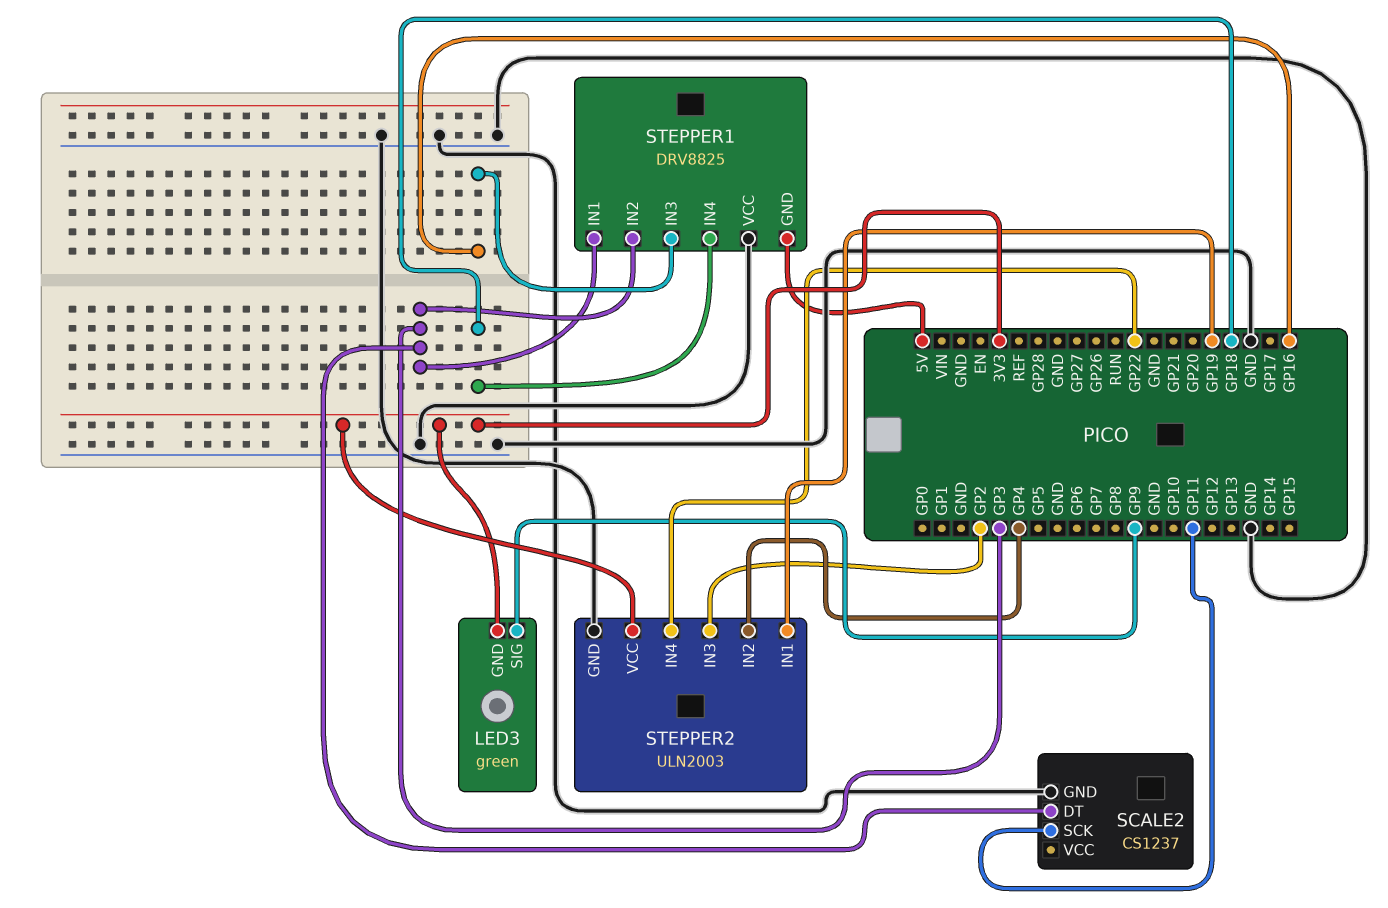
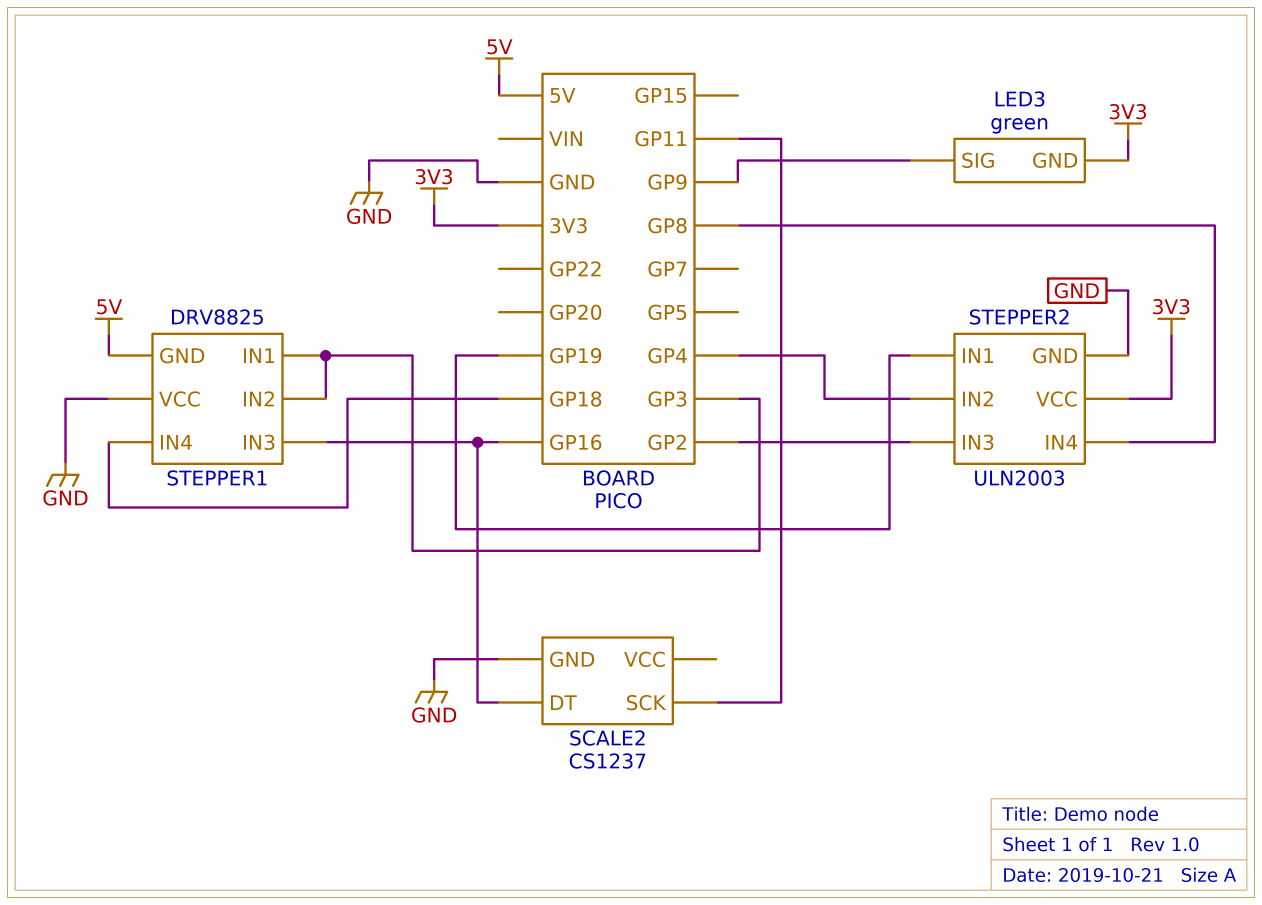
SCALE2 pin DT: GP3 -> GP16
STEPPER2 pin IN4: GP22 -> GP8

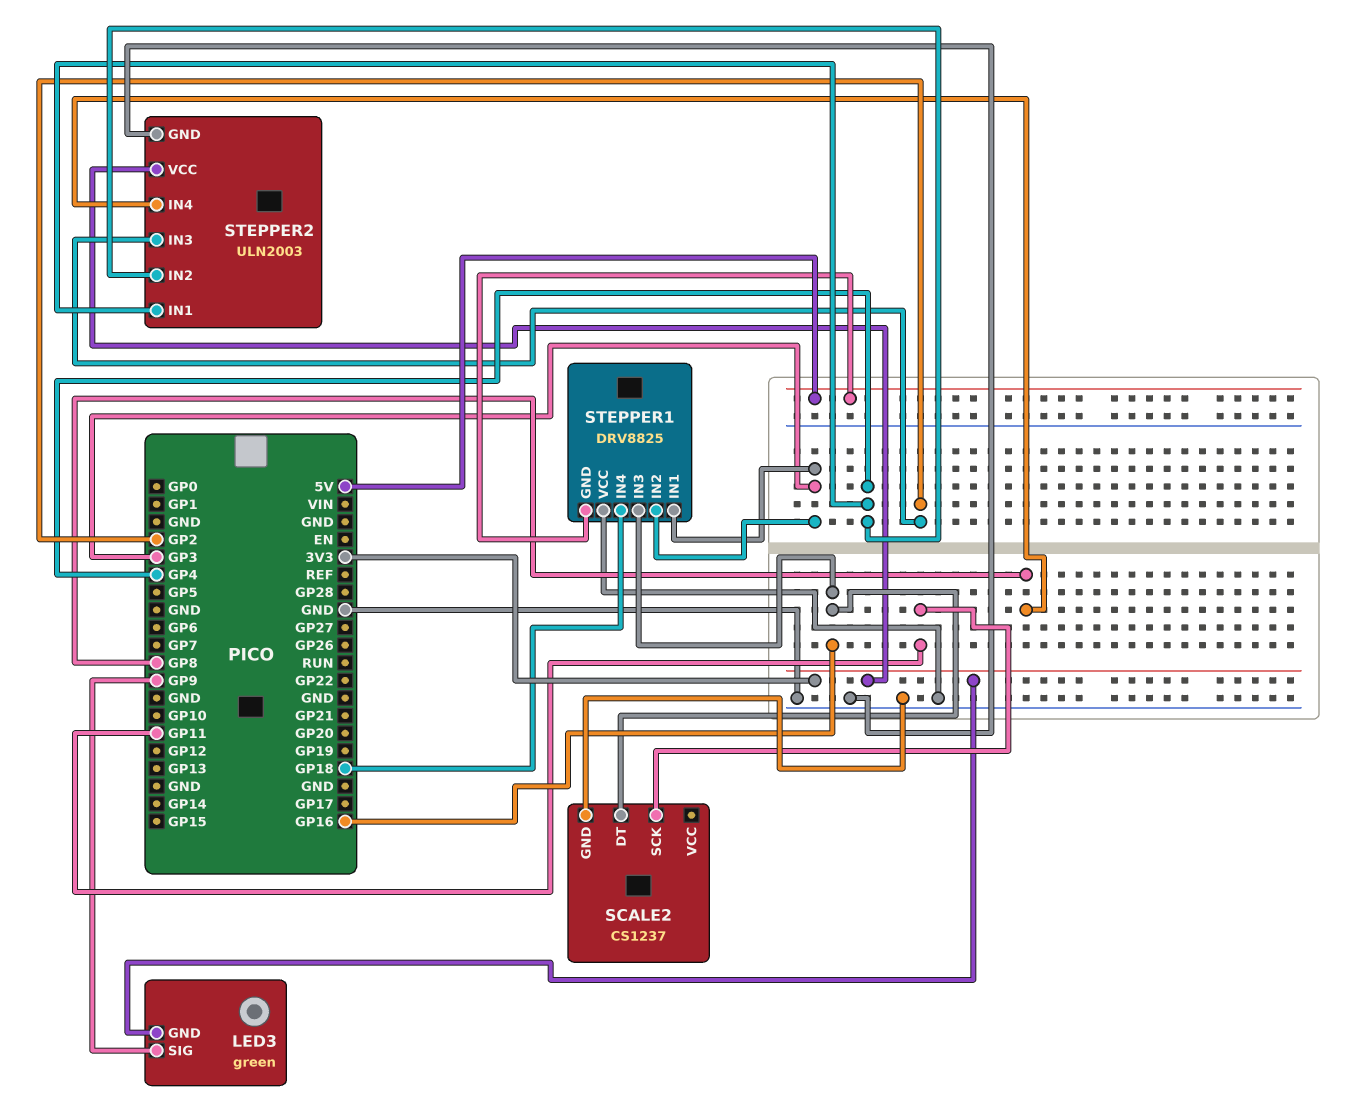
STEPPER2 pin IN1: GP19 -> GP4

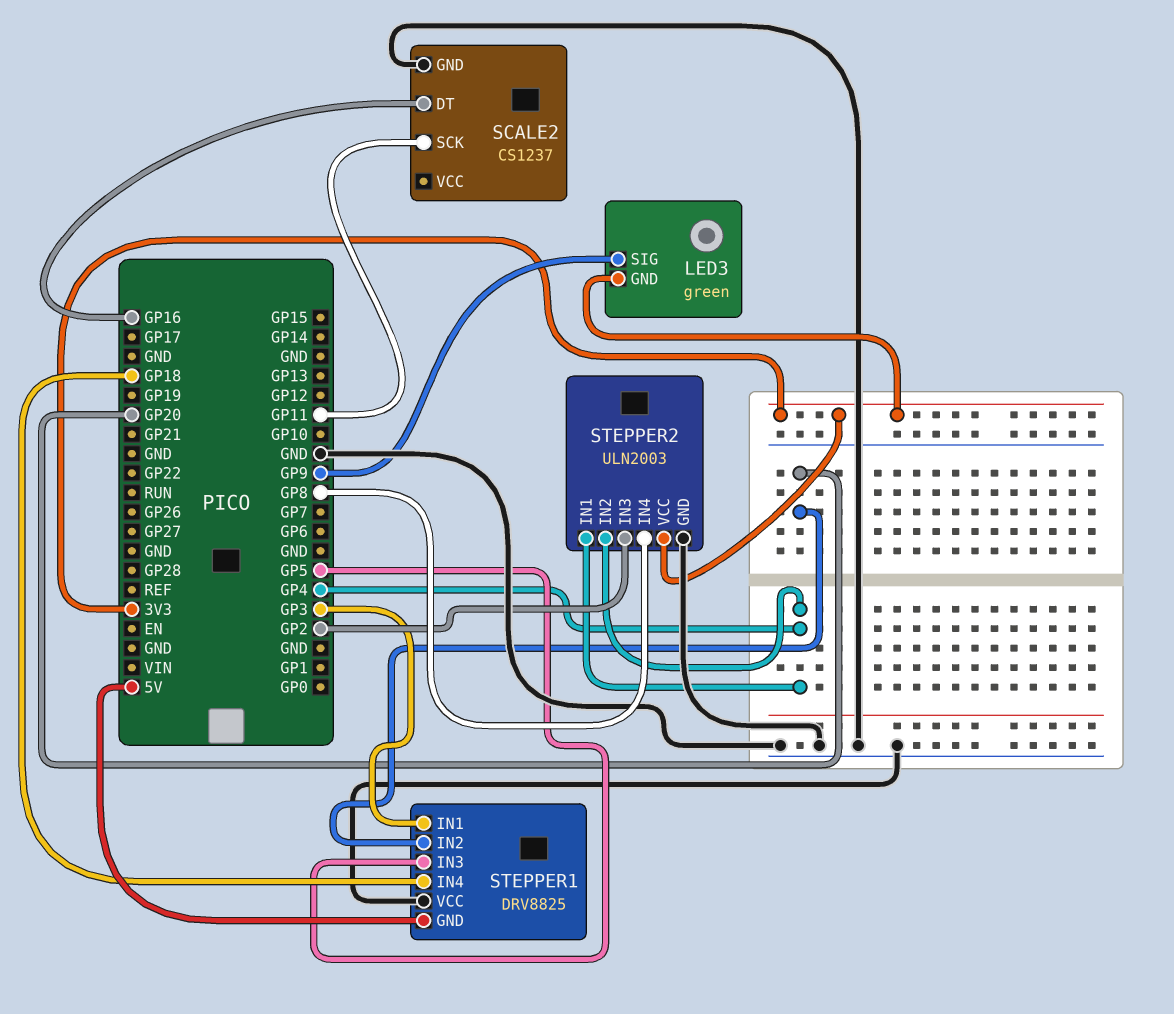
STEPPER1 pin IN2: GP3 -> GP20
STEPPER1 pin IN3: GP16 -> GP5

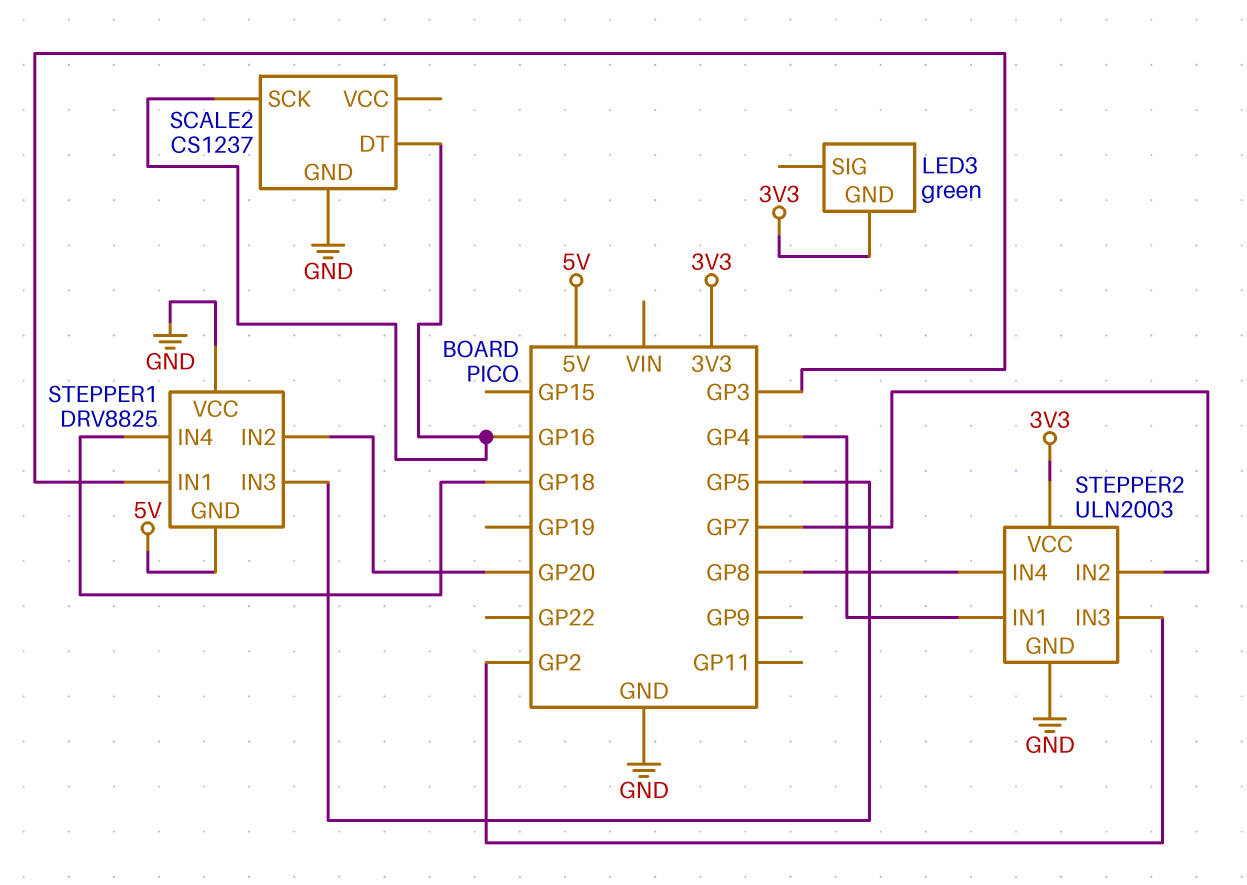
LED3 pin SIG: GP9 -> none
SCALE2 pin SCK: GP11 -> GP16
STEPPER2 pin IN2: GP4 -> GP7

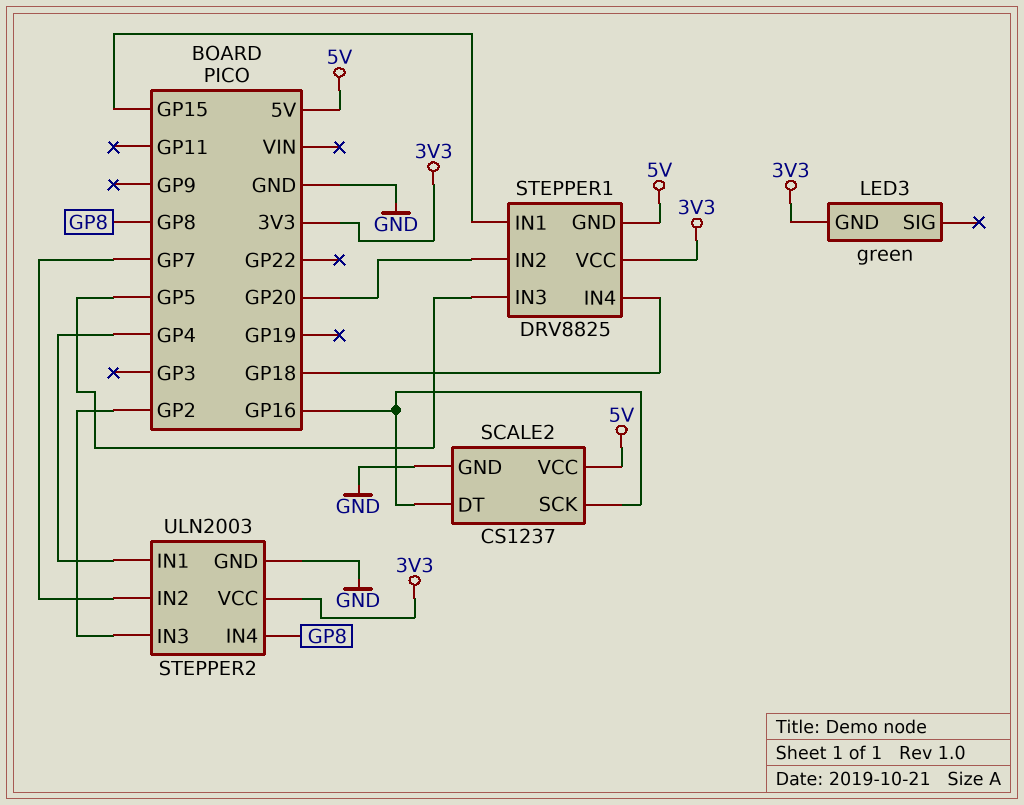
SCALE2 pin VCC: none -> 5V
STEPPER1 pin IN1: GP3 -> GP15
STEPPER1 pin VCC: GND -> 3V3

